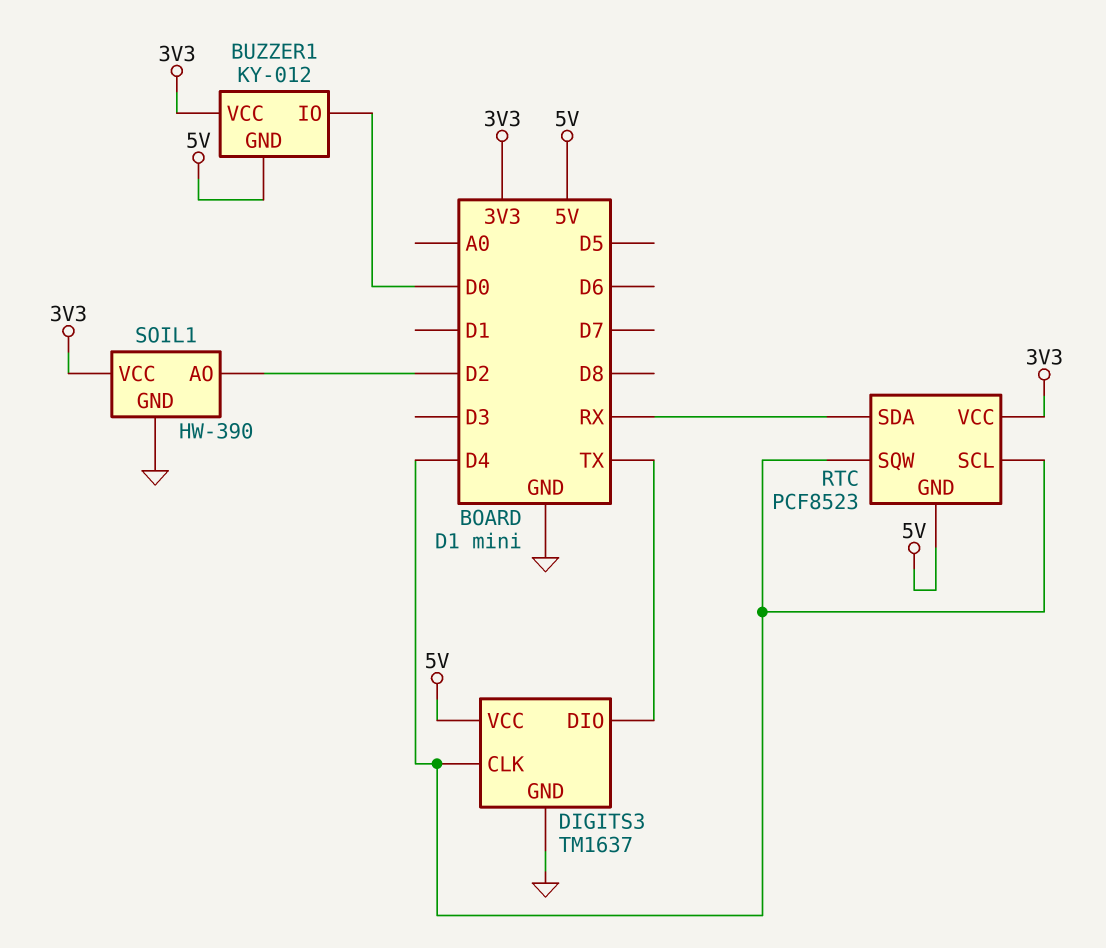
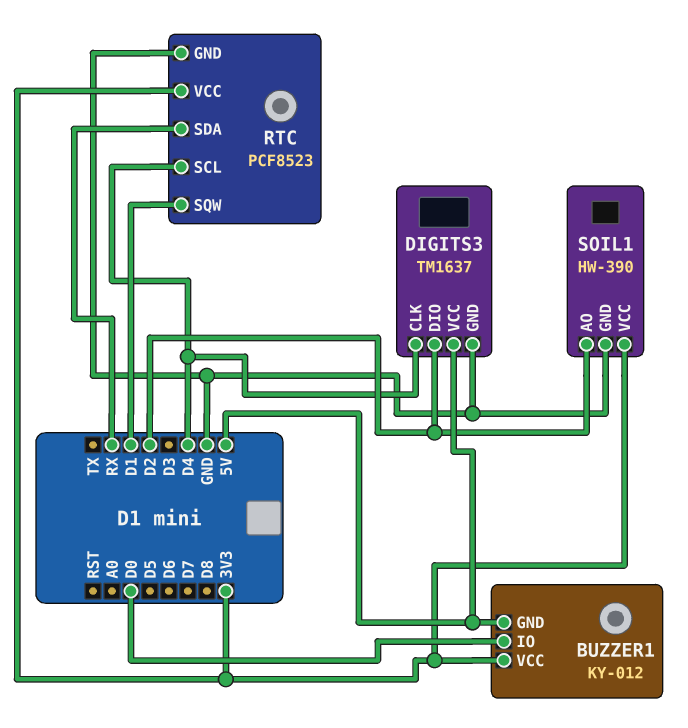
DIGITS3 pin DIO: TX -> D2
RTC pin GND: 5V -> GND
RTC pin SQW: D4 -> D1

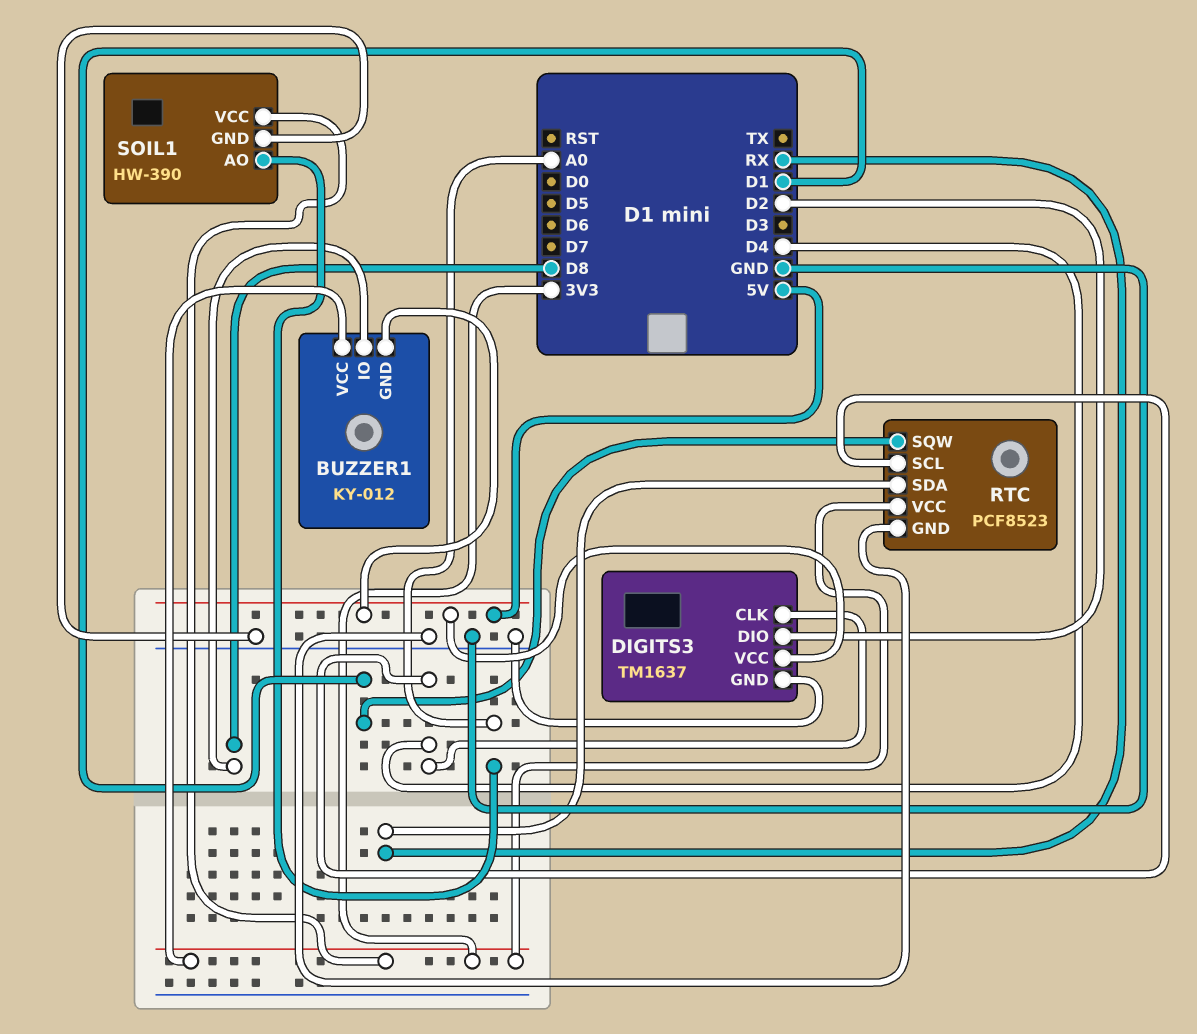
BUZZER1 pin IO: D0 -> D8
SOIL1 pin AO: D2 -> A0

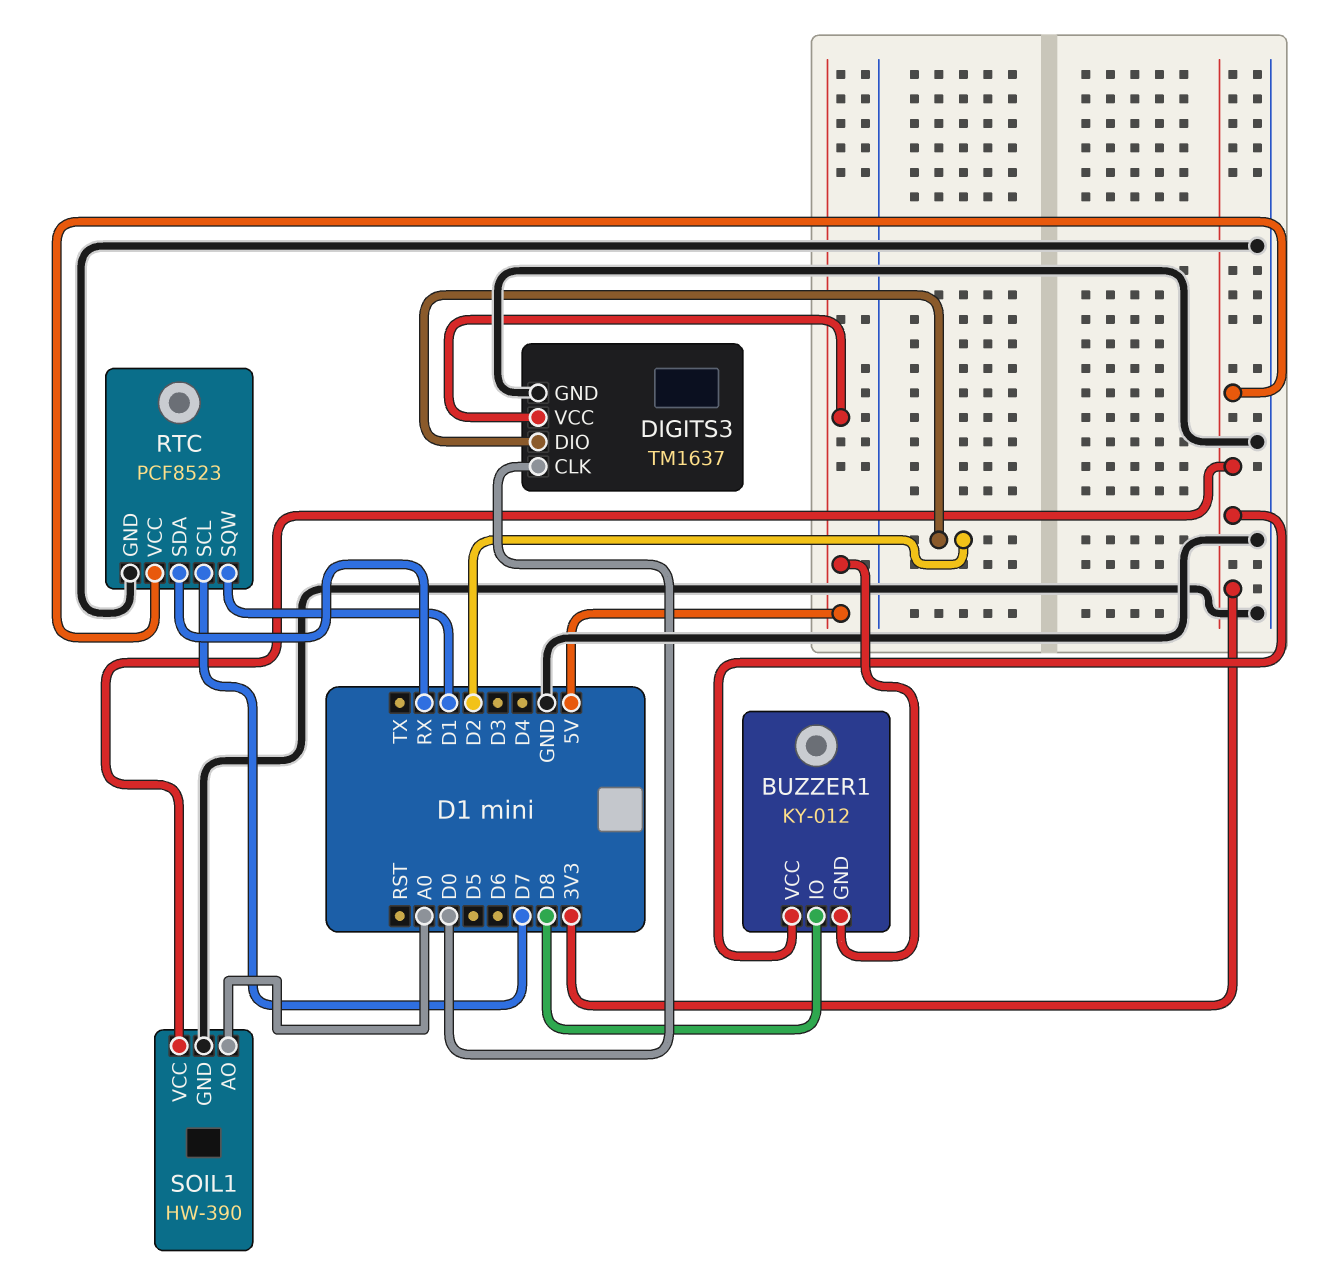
DIGITS3 pin CLK: D4 -> D0
RTC pin SCL: D4 -> D7

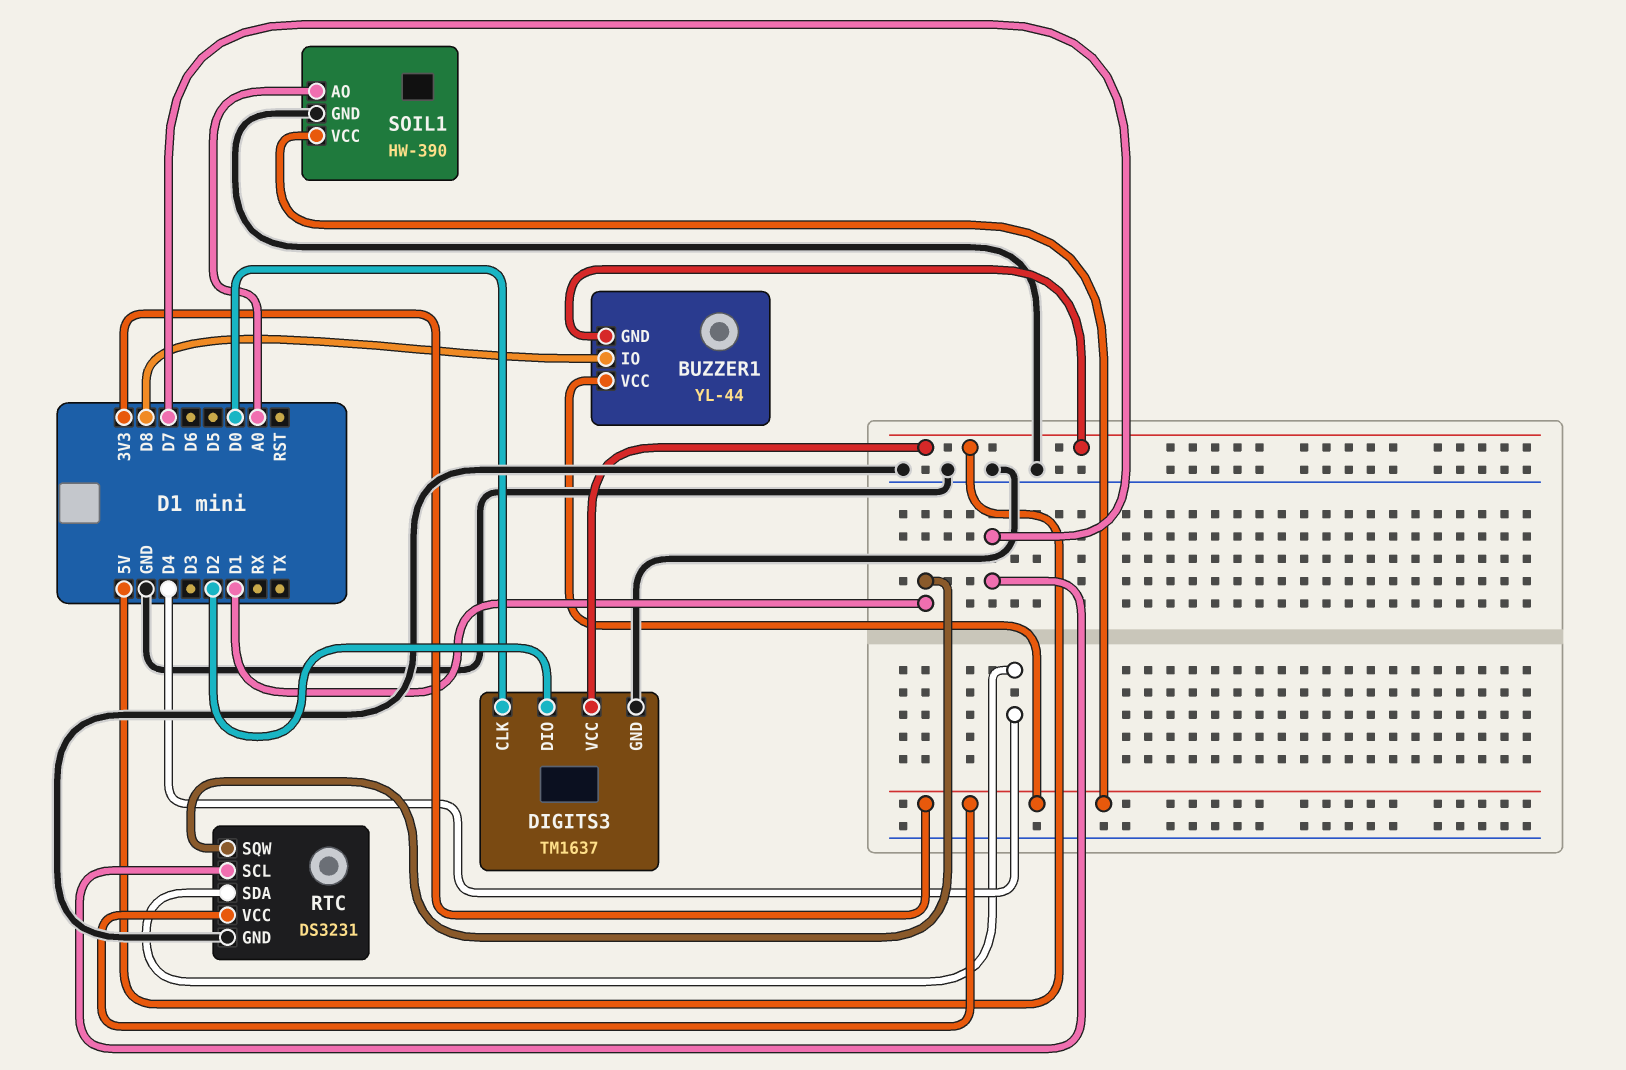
BUZZER1: KY-012 -> YL-44
RTC: PCF8523 -> DS3231
RTC pin SDA: RX -> D4

